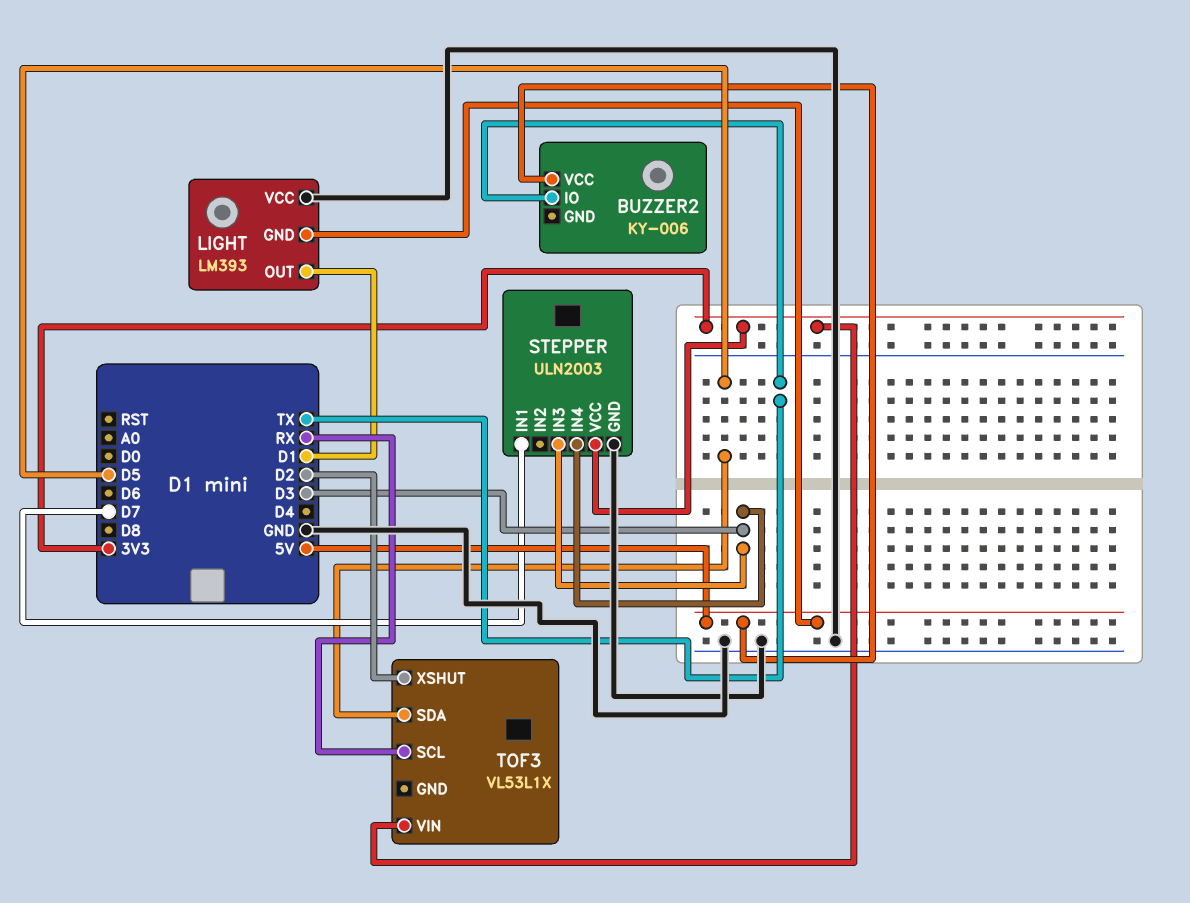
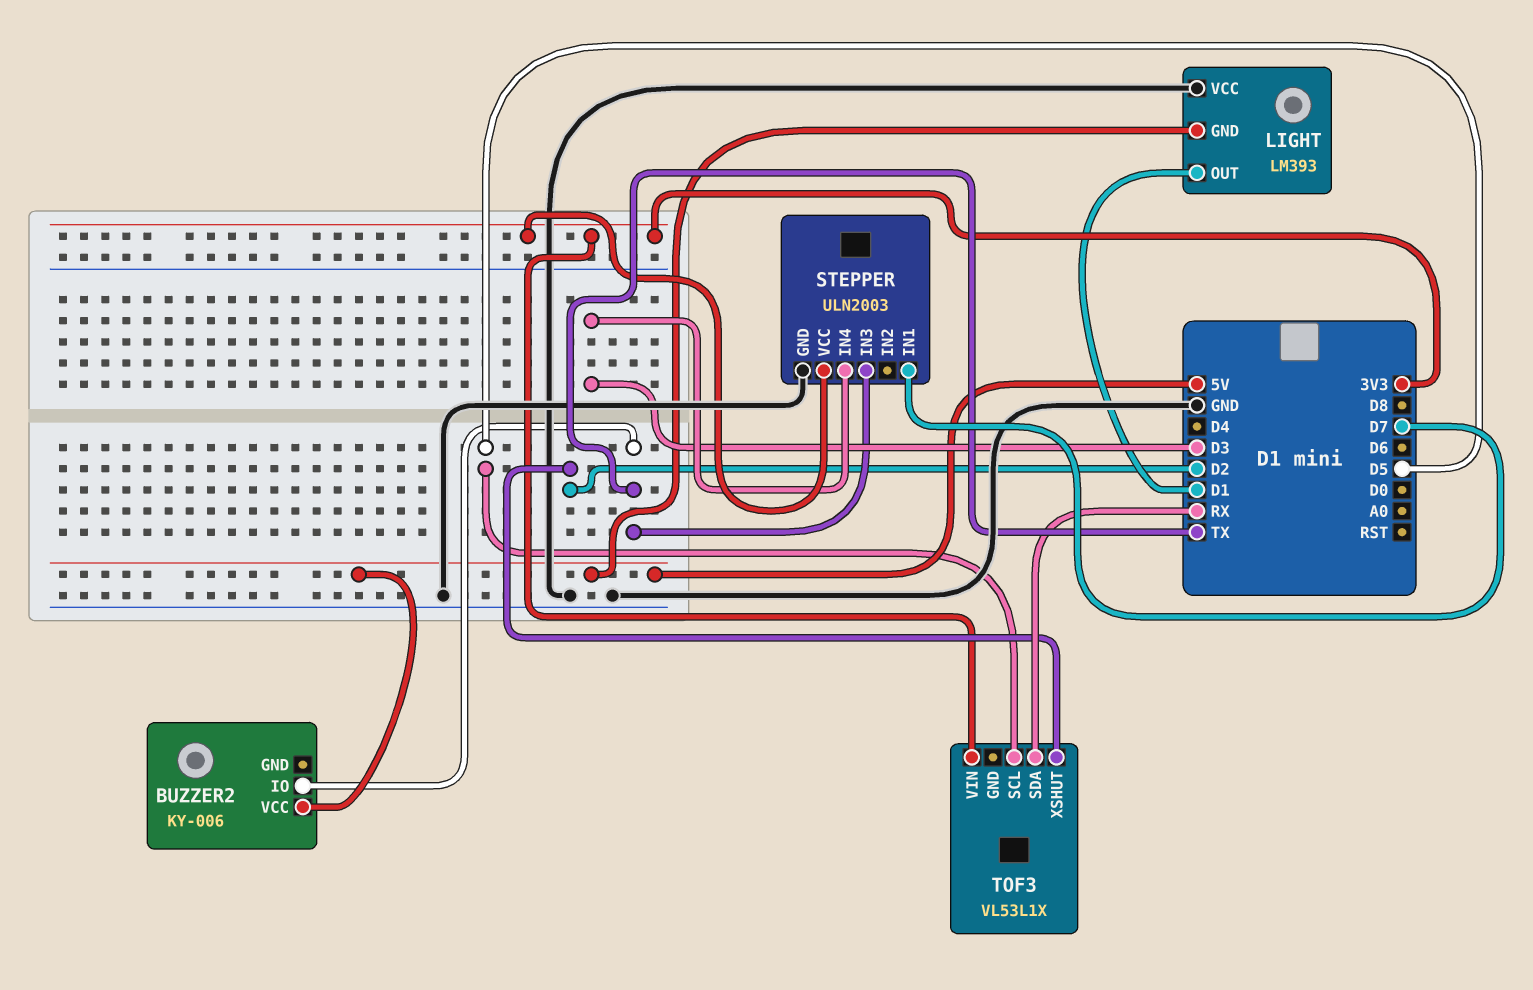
STEPPER pin IN3: D3 -> TX
TOF3 pin SCL: RX -> D5
TOF3 pin SDA: D5 -> RX

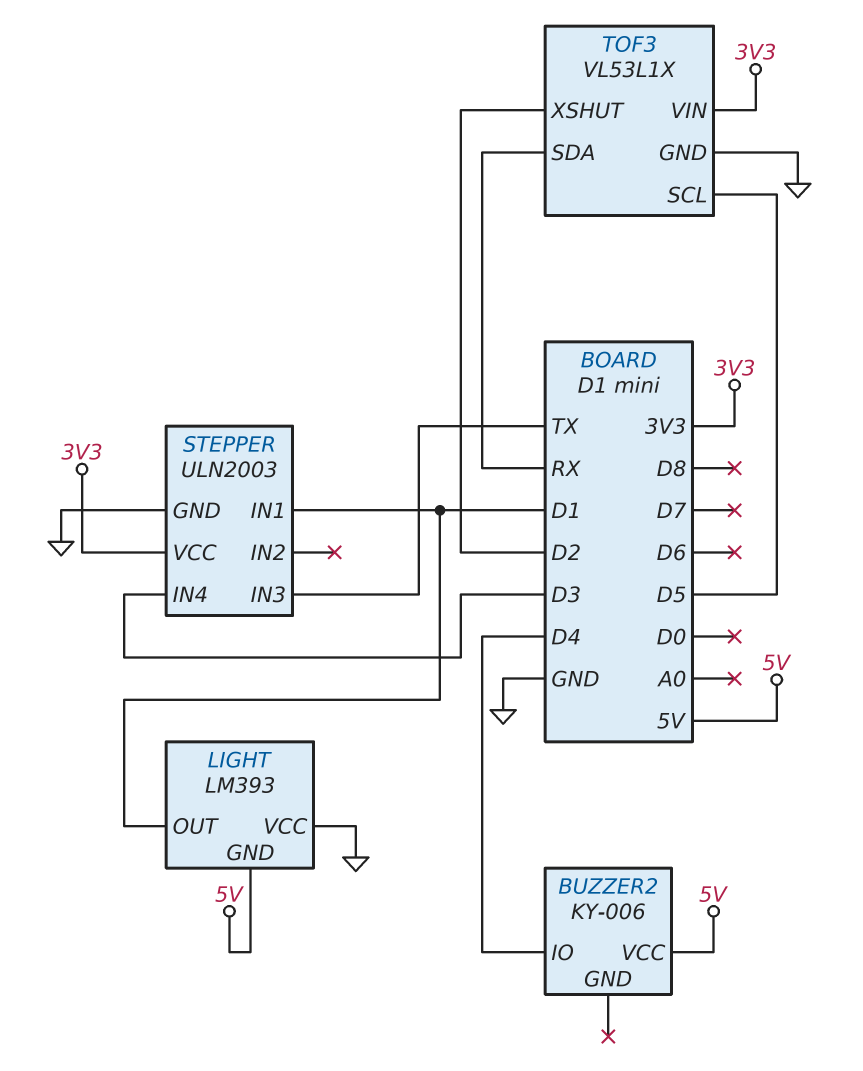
BUZZER2 pin IO: TX -> D4
STEPPER pin IN1: D7 -> D1
TOF3 pin GND: none -> GND

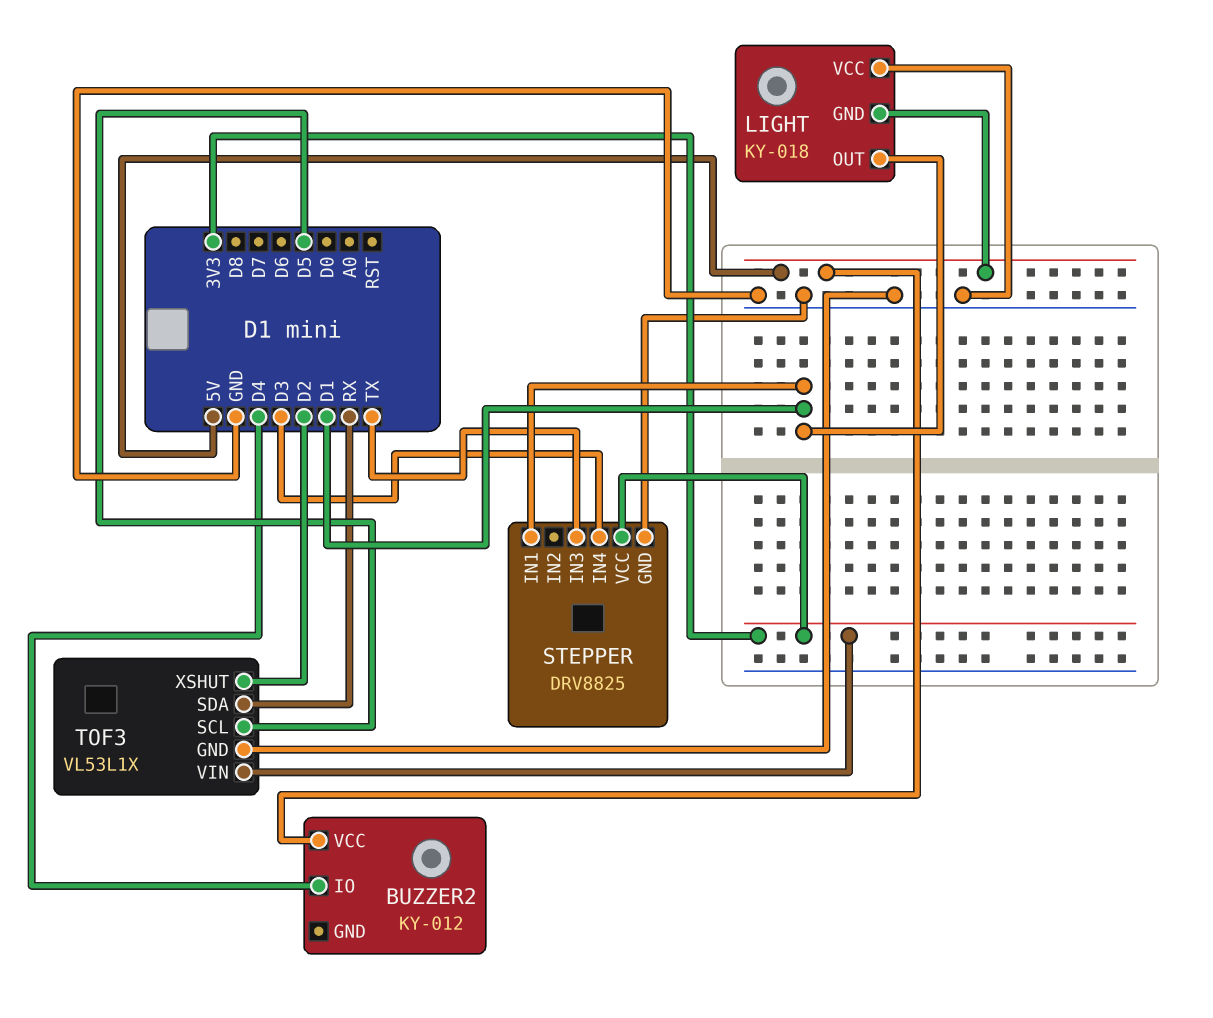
BUZZER2: KY-006 -> KY-012
LIGHT: LM393 -> KY-018
STEPPER: ULN2003 -> DRV8825

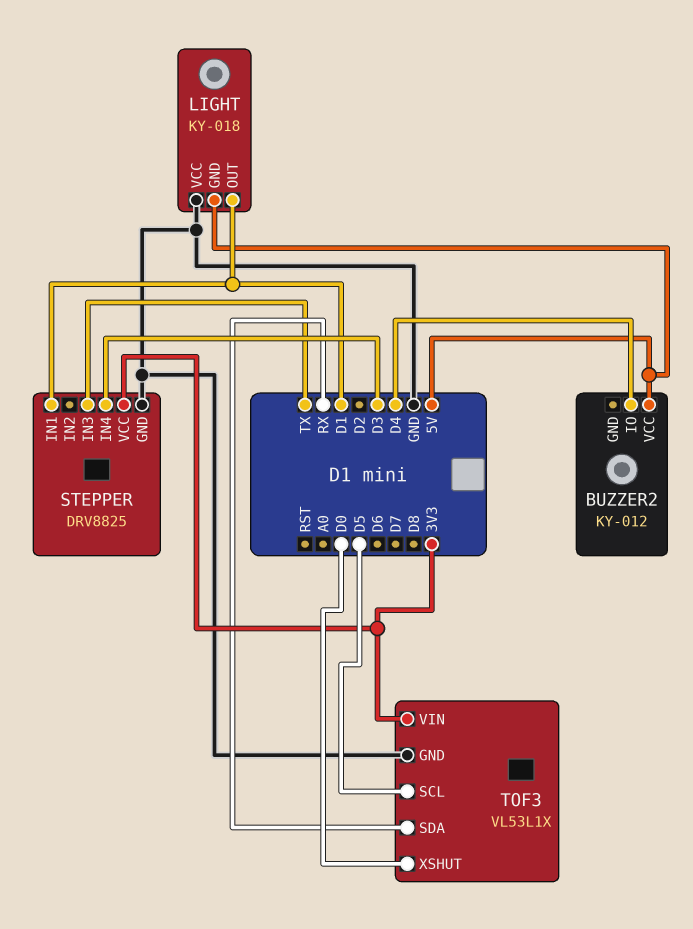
TOF3 pin XSHUT: D2 -> D0

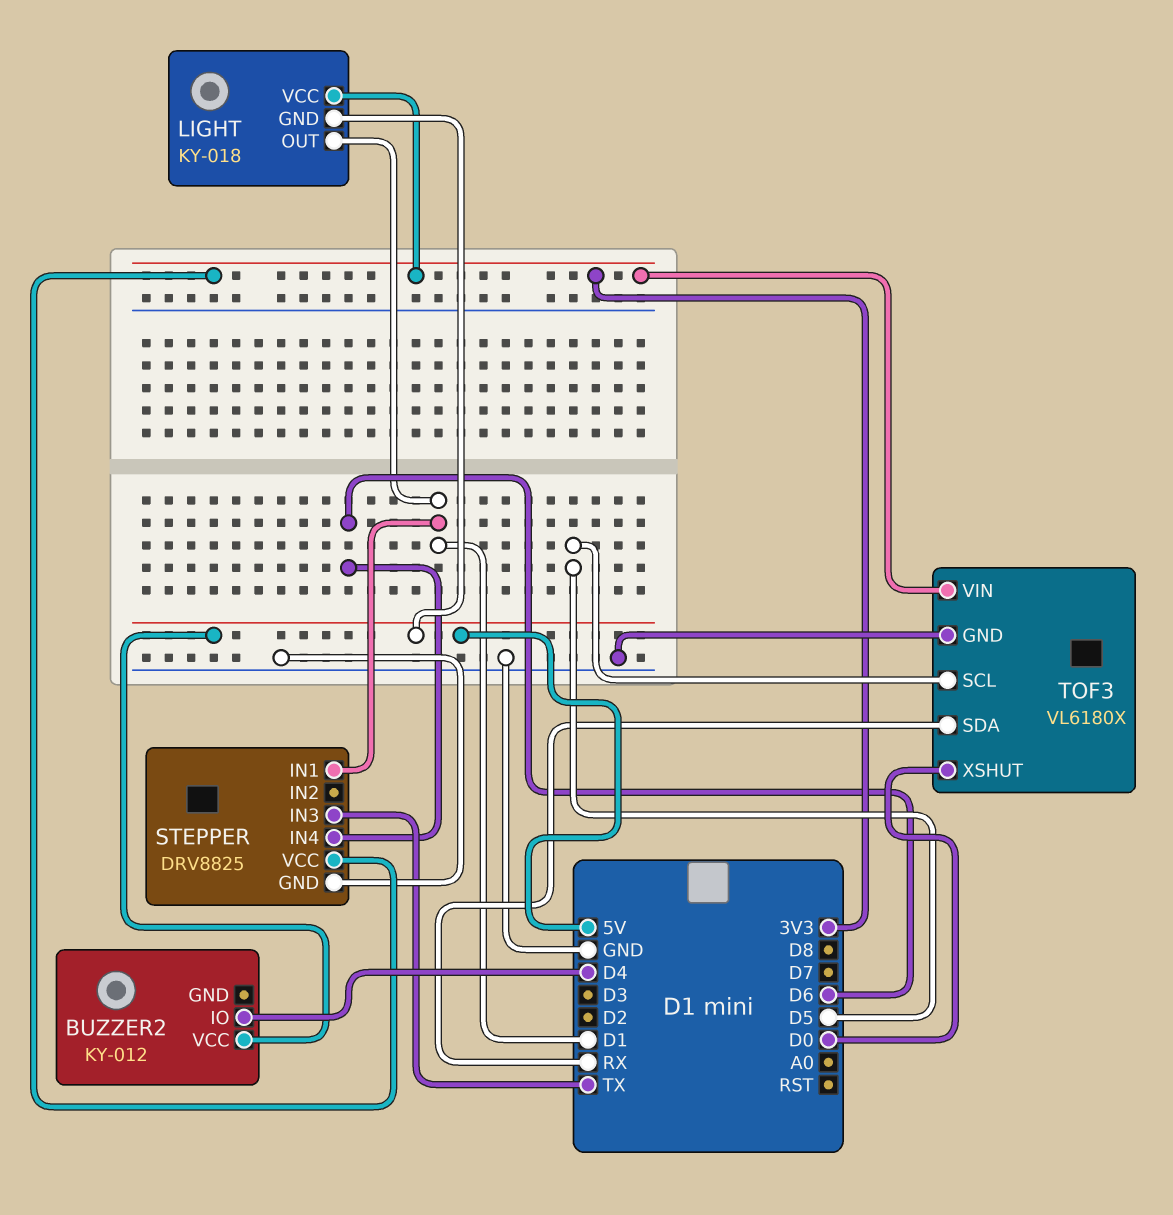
LIGHT pin VCC: GND -> 3V3
STEPPER pin IN4: D3 -> D6
TOF3: VL53L1X -> VL6180X

